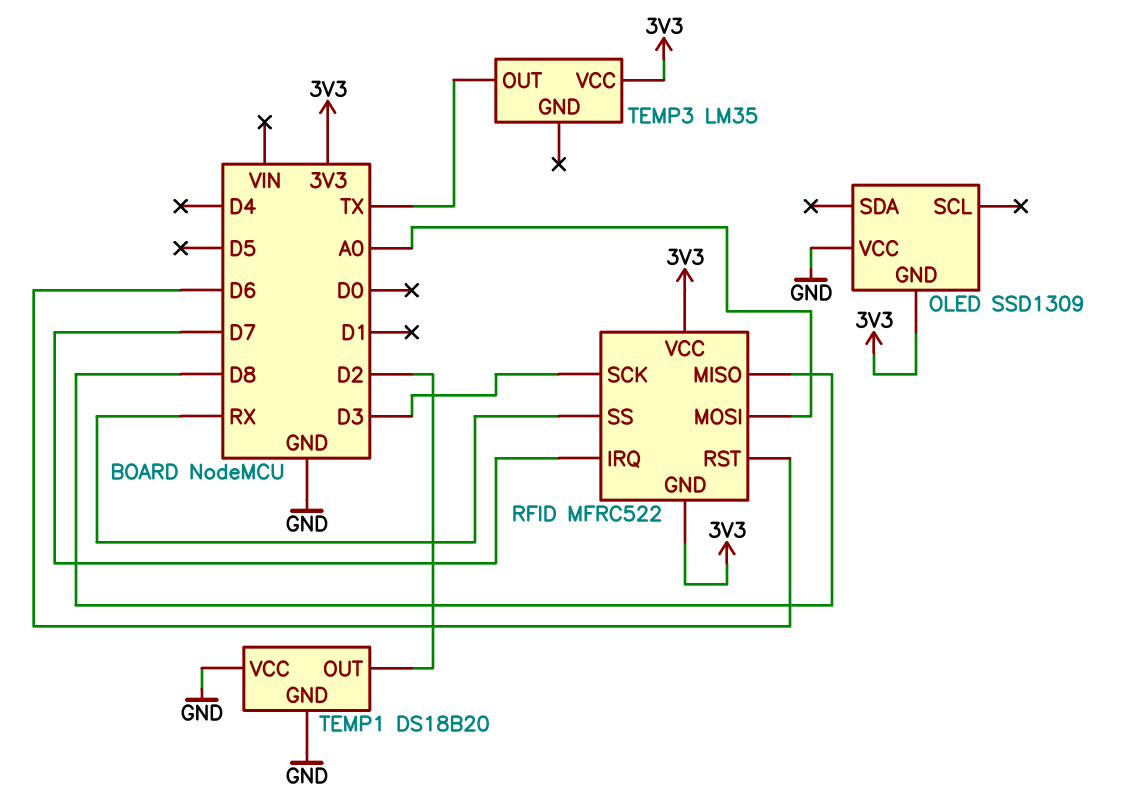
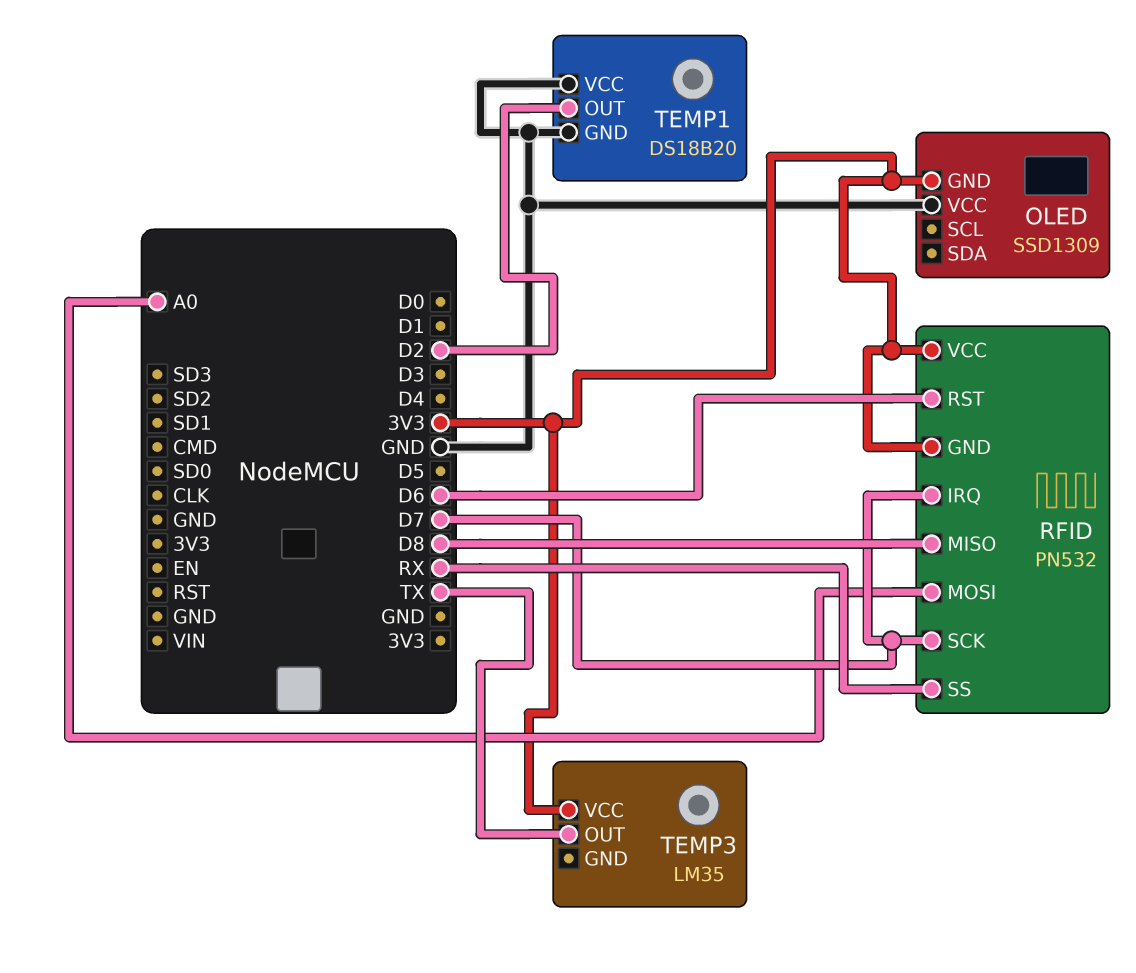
RFID: MFRC522 -> PN532
RFID pin SCK: D3 -> D7

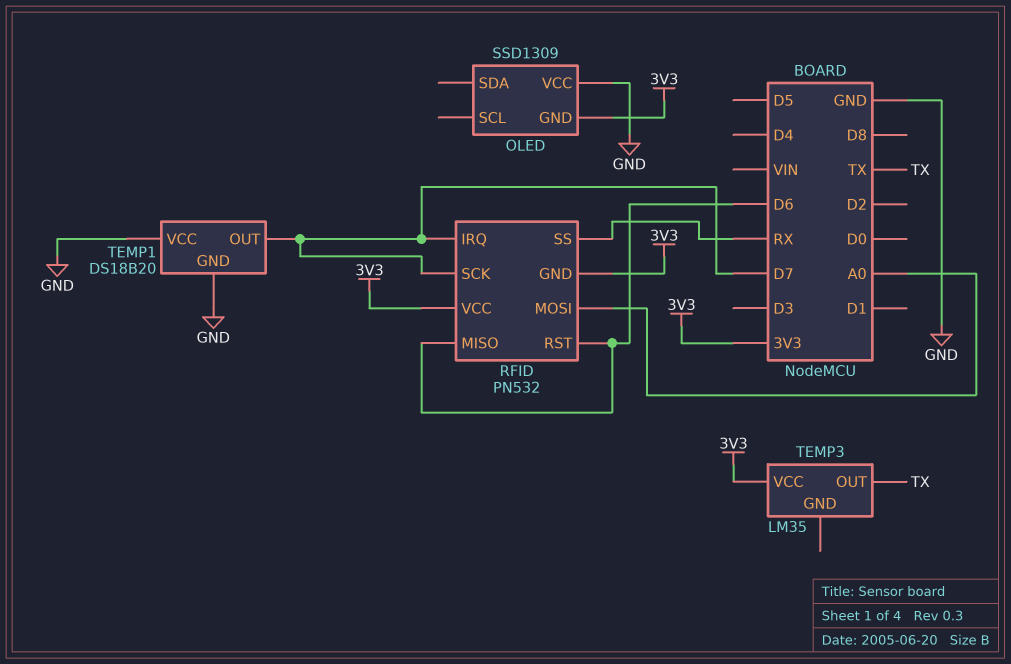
RFID pin MISO: D8 -> D6
TEMP1 pin OUT: D2 -> D7

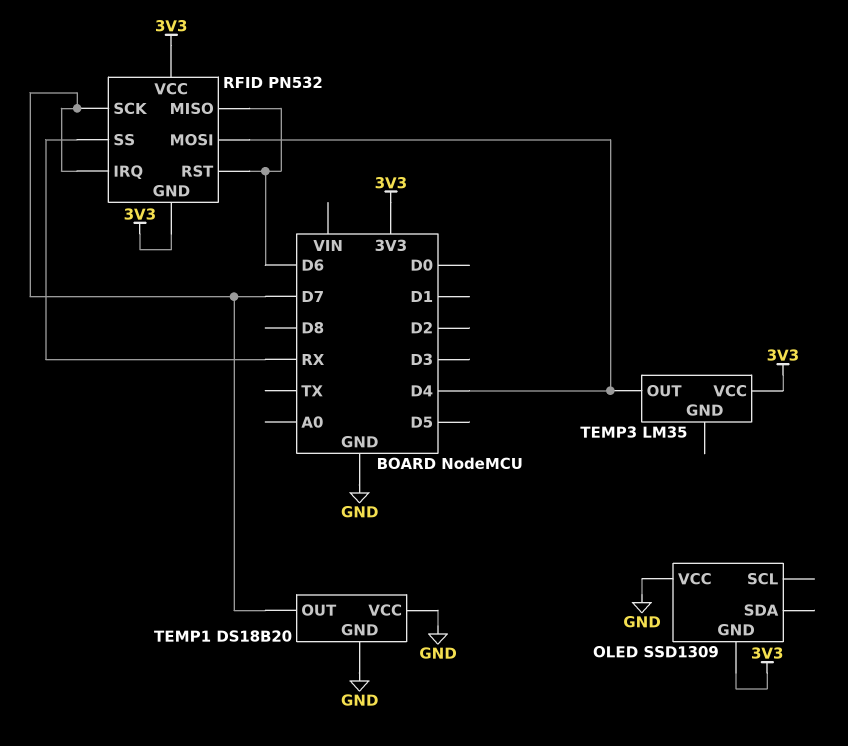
RFID pin MOSI: A0 -> D4
TEMP3 pin OUT: TX -> D4

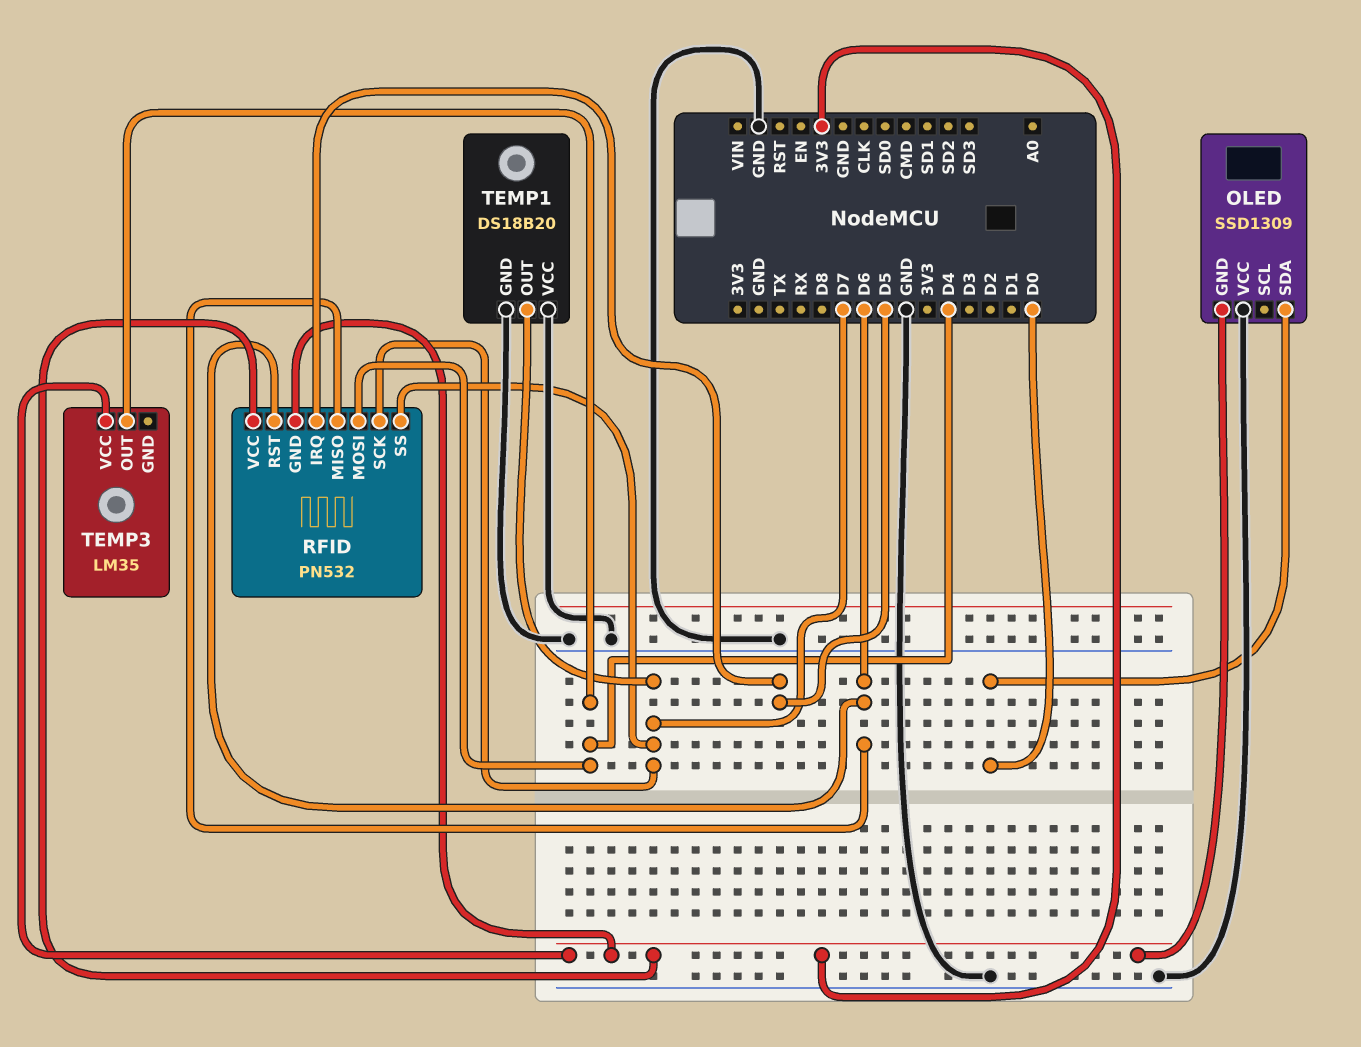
OLED pin SDA: none -> D0
RFID pin IRQ: D7 -> D5
RFID pin SS: RX -> D7

